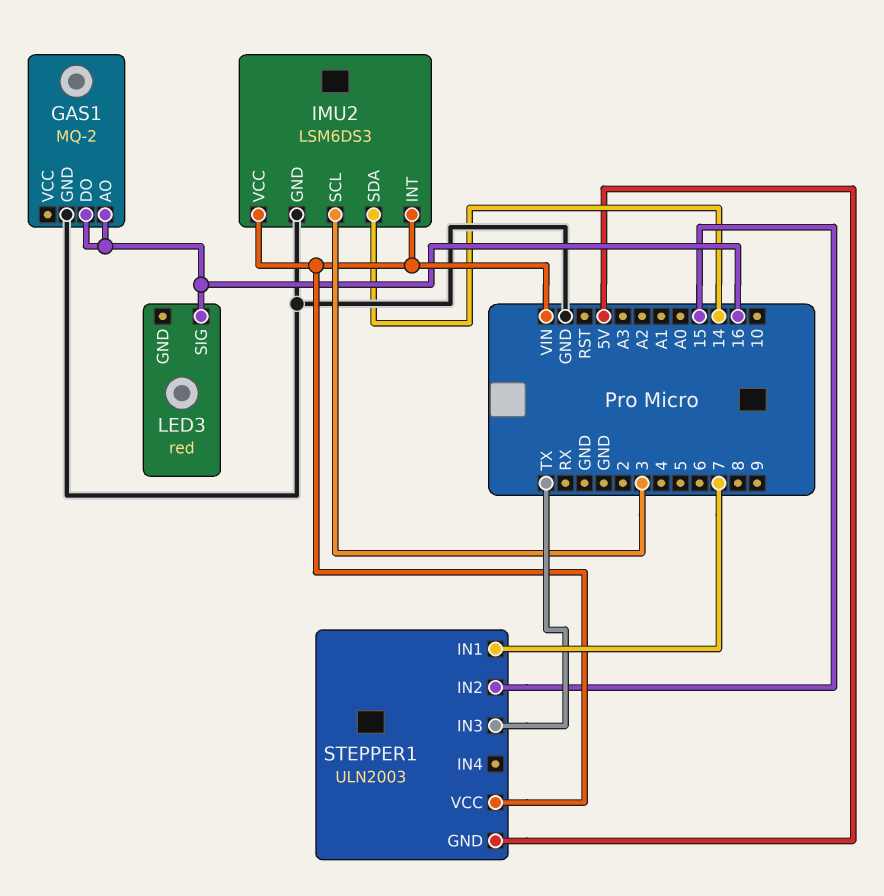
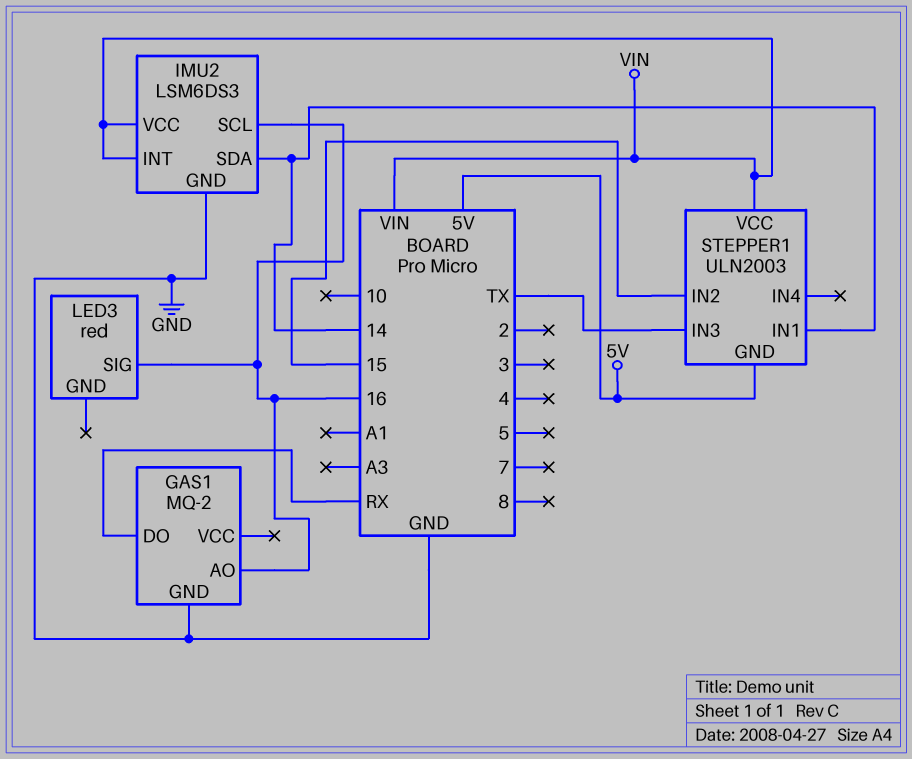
GAS1 pin DO: 16 -> RX
IMU2 pin SCL: 3 -> 16
STEPPER1 pin IN1: 7 -> 14

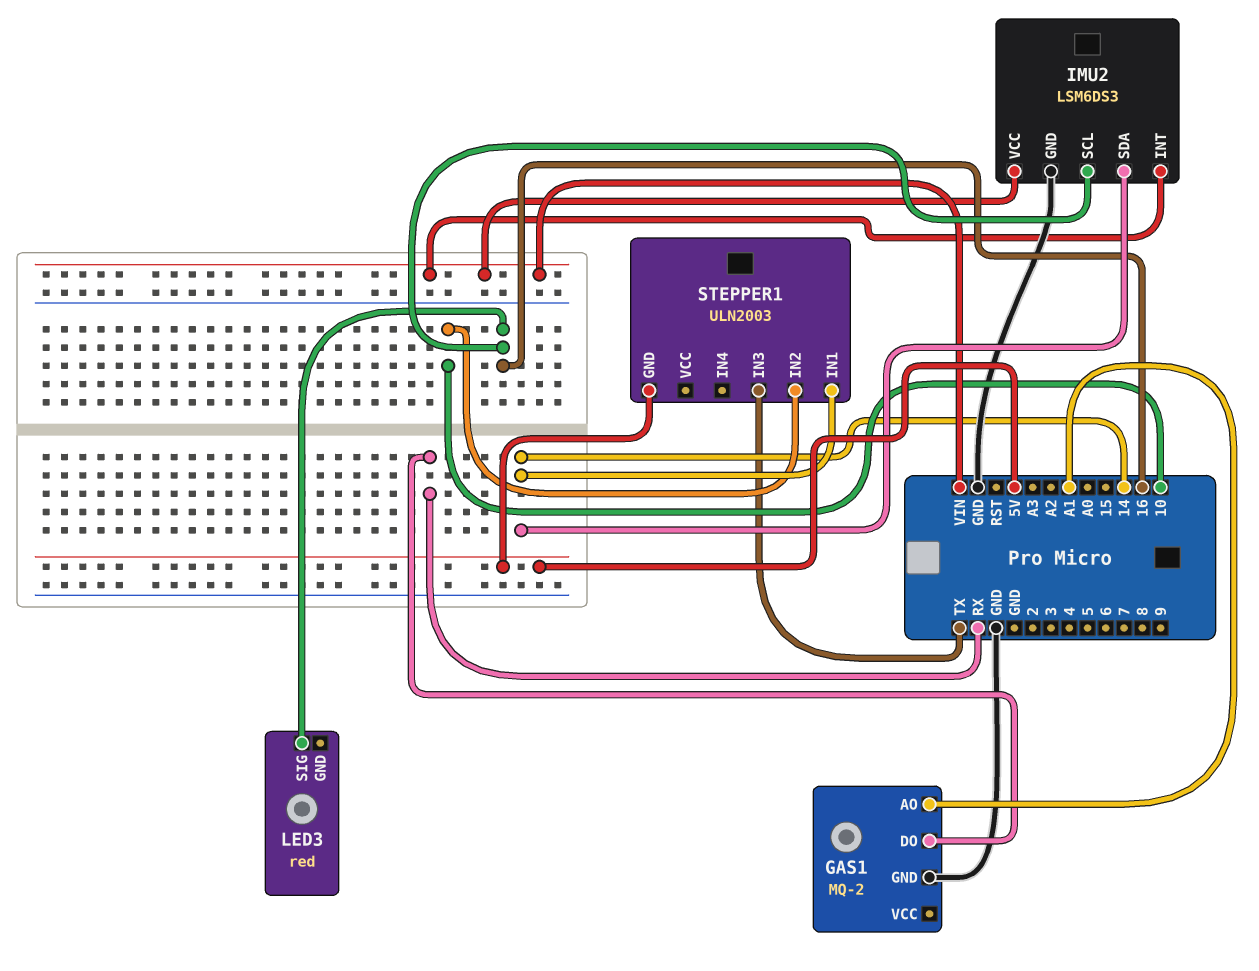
GAS1 pin AO: 16 -> A1
STEPPER1 pin IN2: 15 -> 10
STEPPER1 pin VCC: VIN -> none

